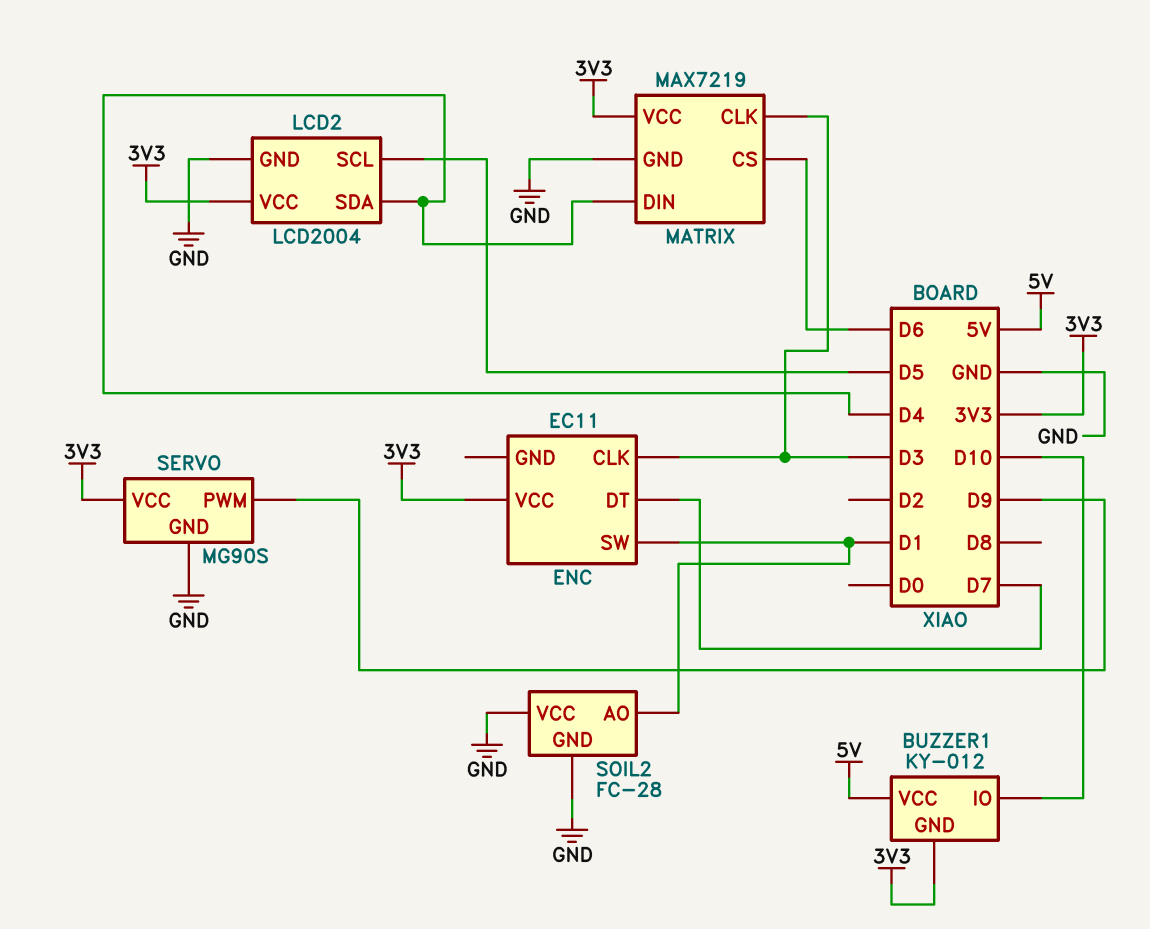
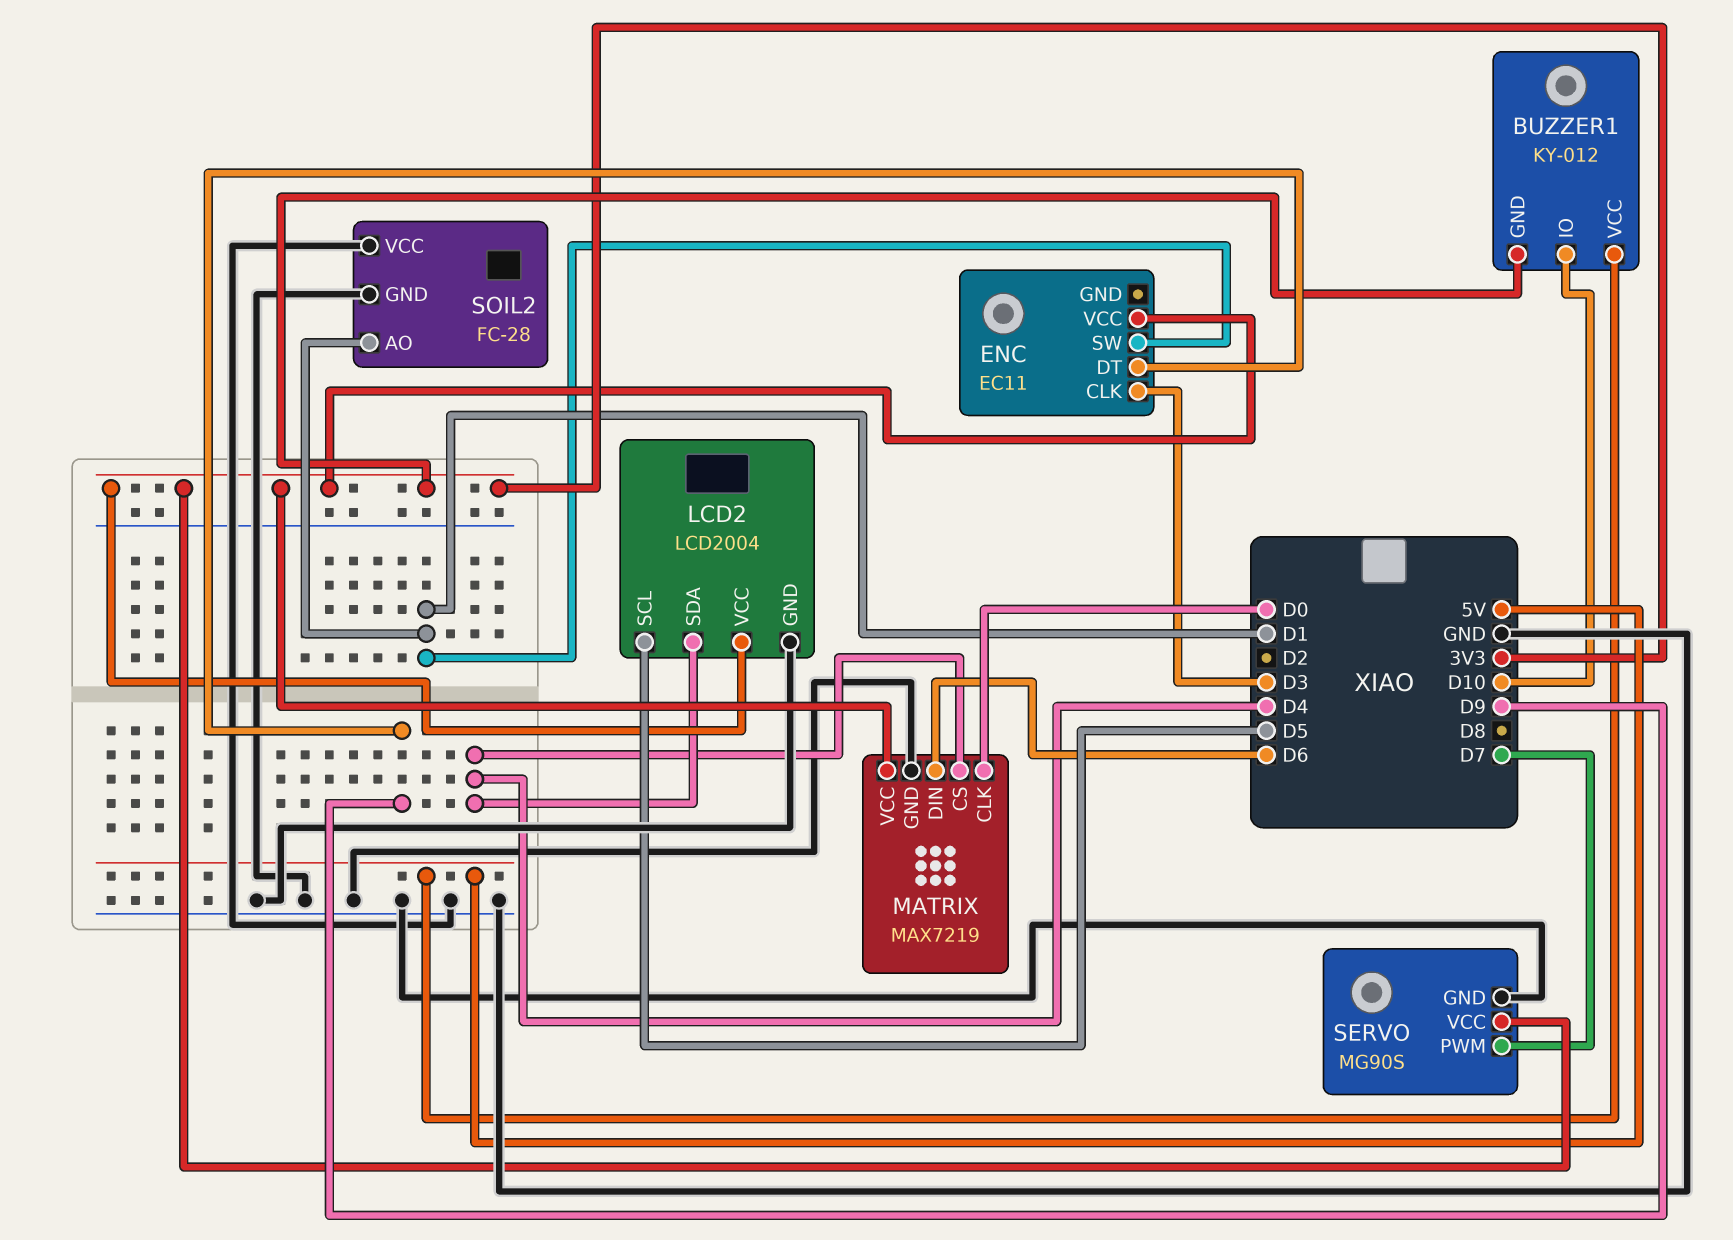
ENC pin DT: D7 -> D9
MATRIX pin CLK: D3 -> D0
MATRIX pin CS: D6 -> D4
MATRIX pin DIN: D4 -> D6
SERVO pin PWM: D9 -> D7

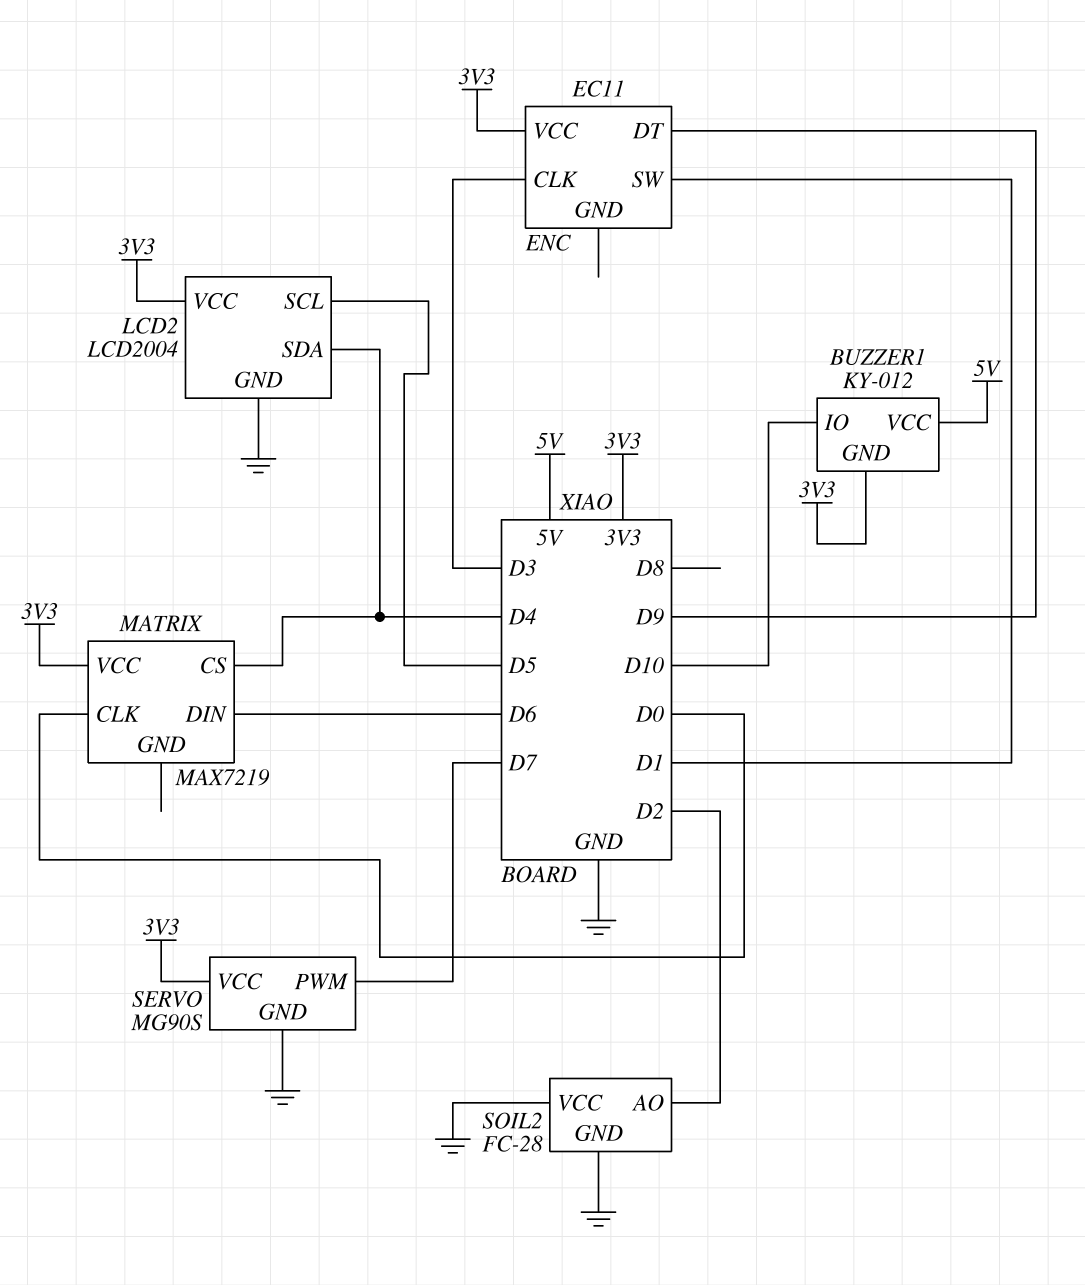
MATRIX pin GND: GND -> none
SOIL2 pin AO: D1 -> D2

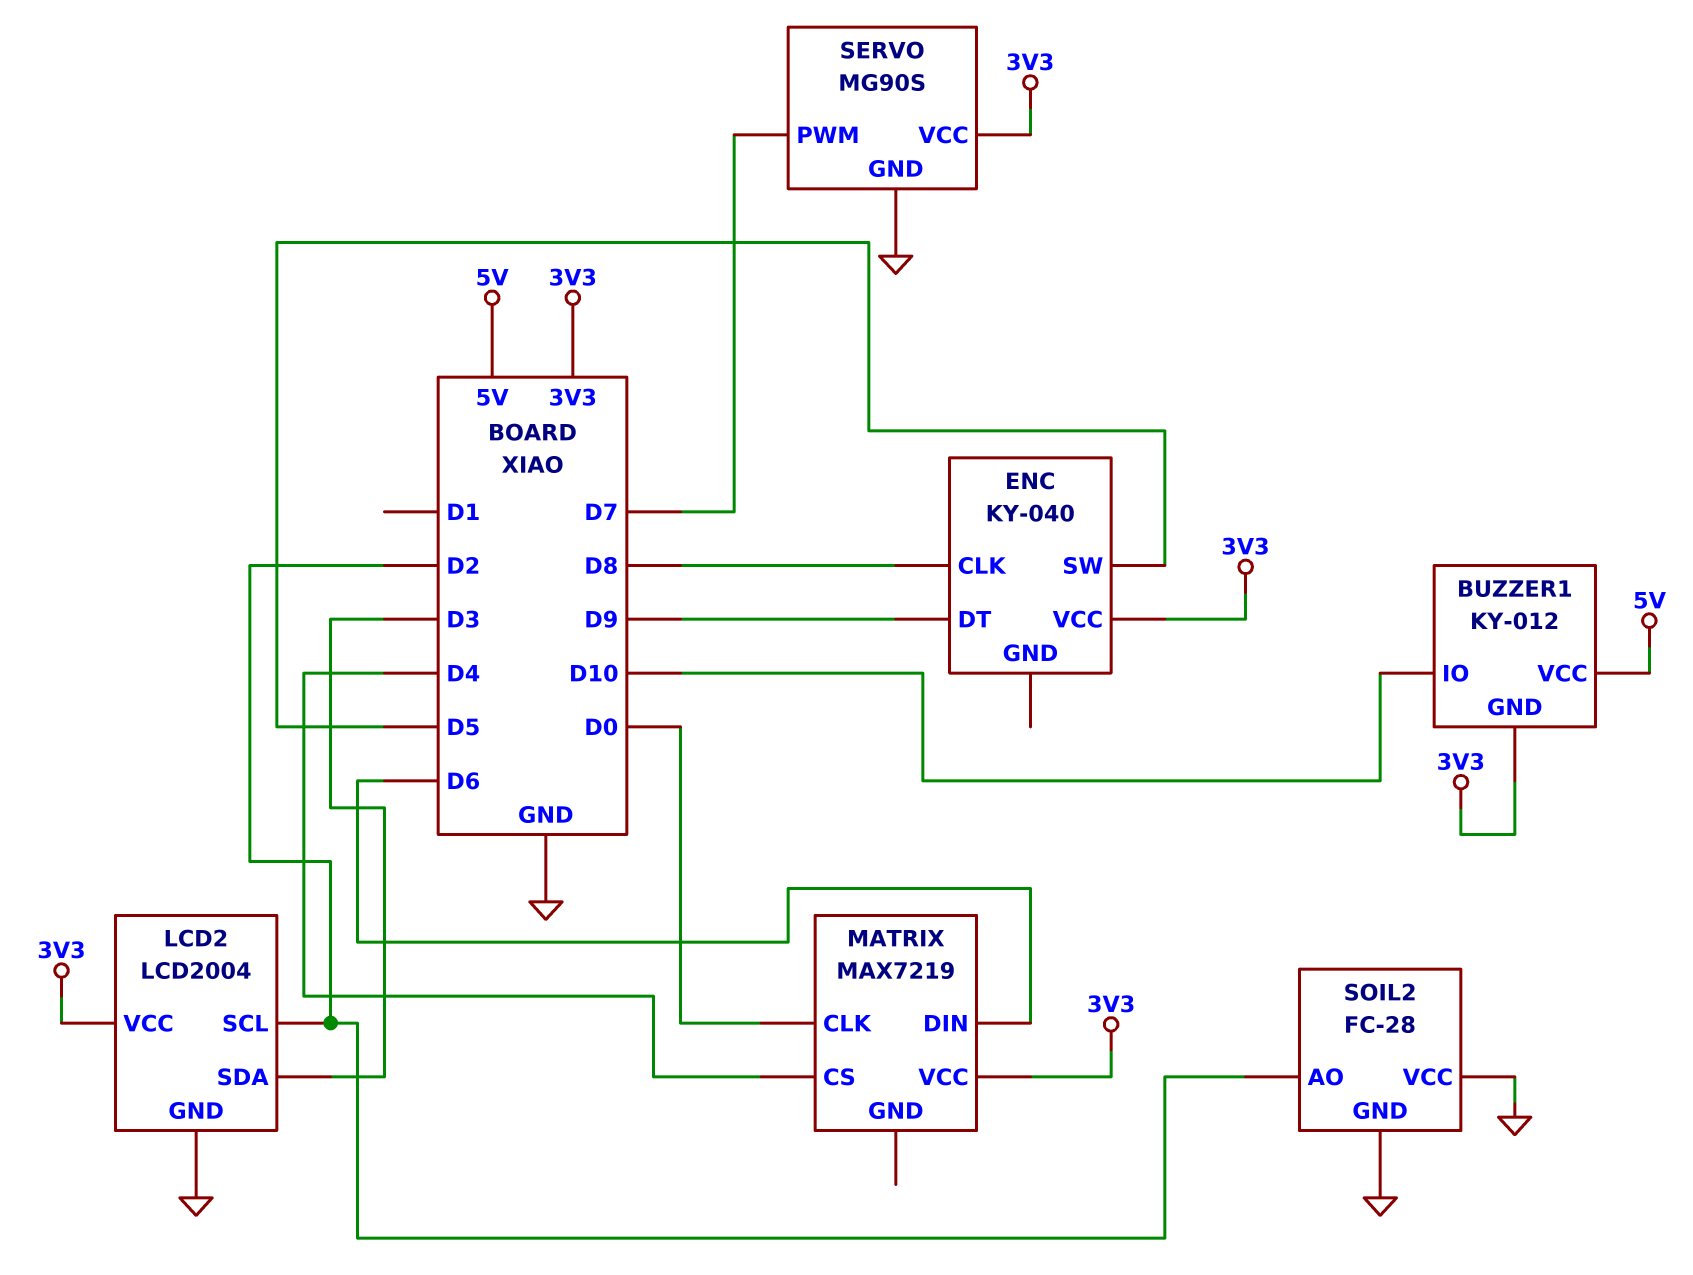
ENC: EC11 -> KY-040
ENC pin CLK: D3 -> D8
ENC pin SW: D1 -> D5
LCD2 pin SCL: D5 -> D2
LCD2 pin SDA: D4 -> D3

